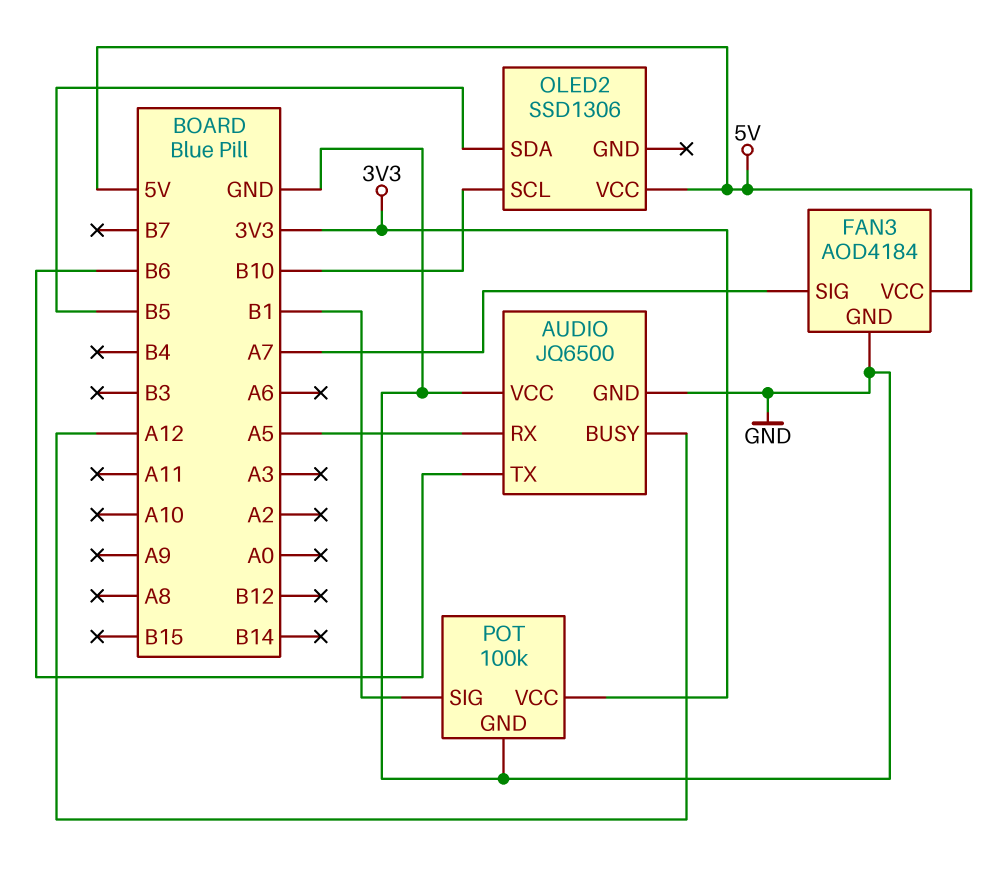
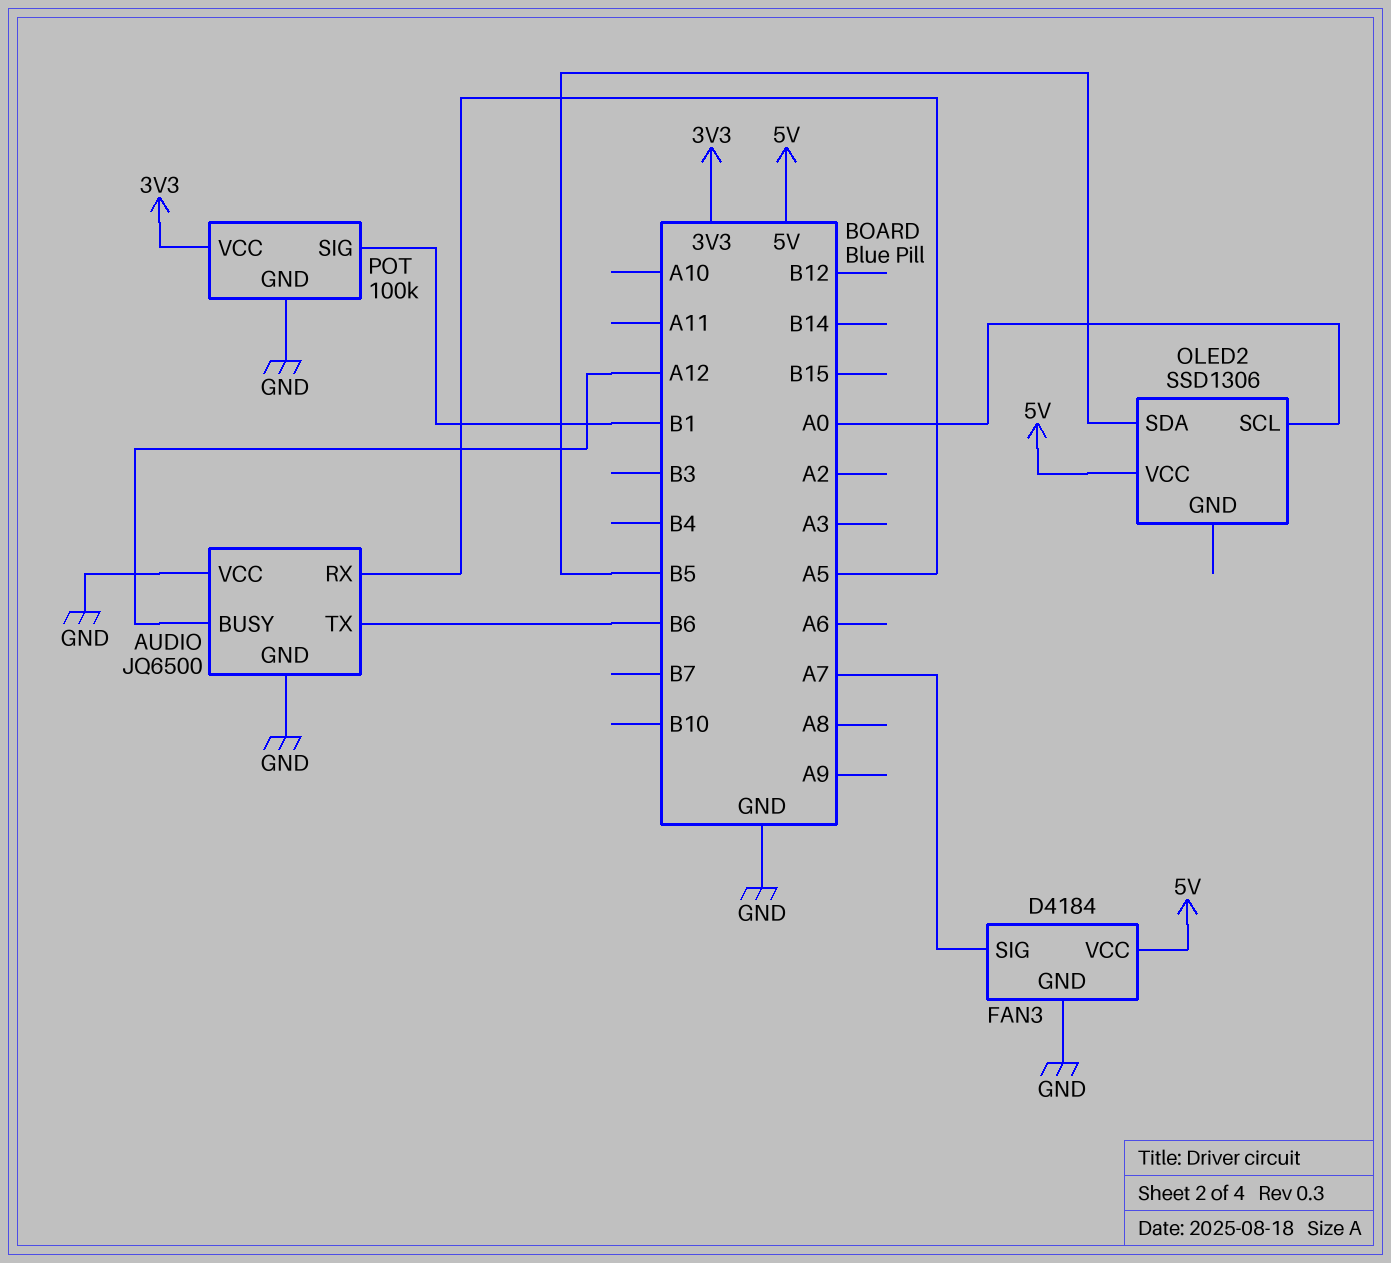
FAN3: AOD4184 -> D4184
OLED2 pin SCL: B10 -> A0

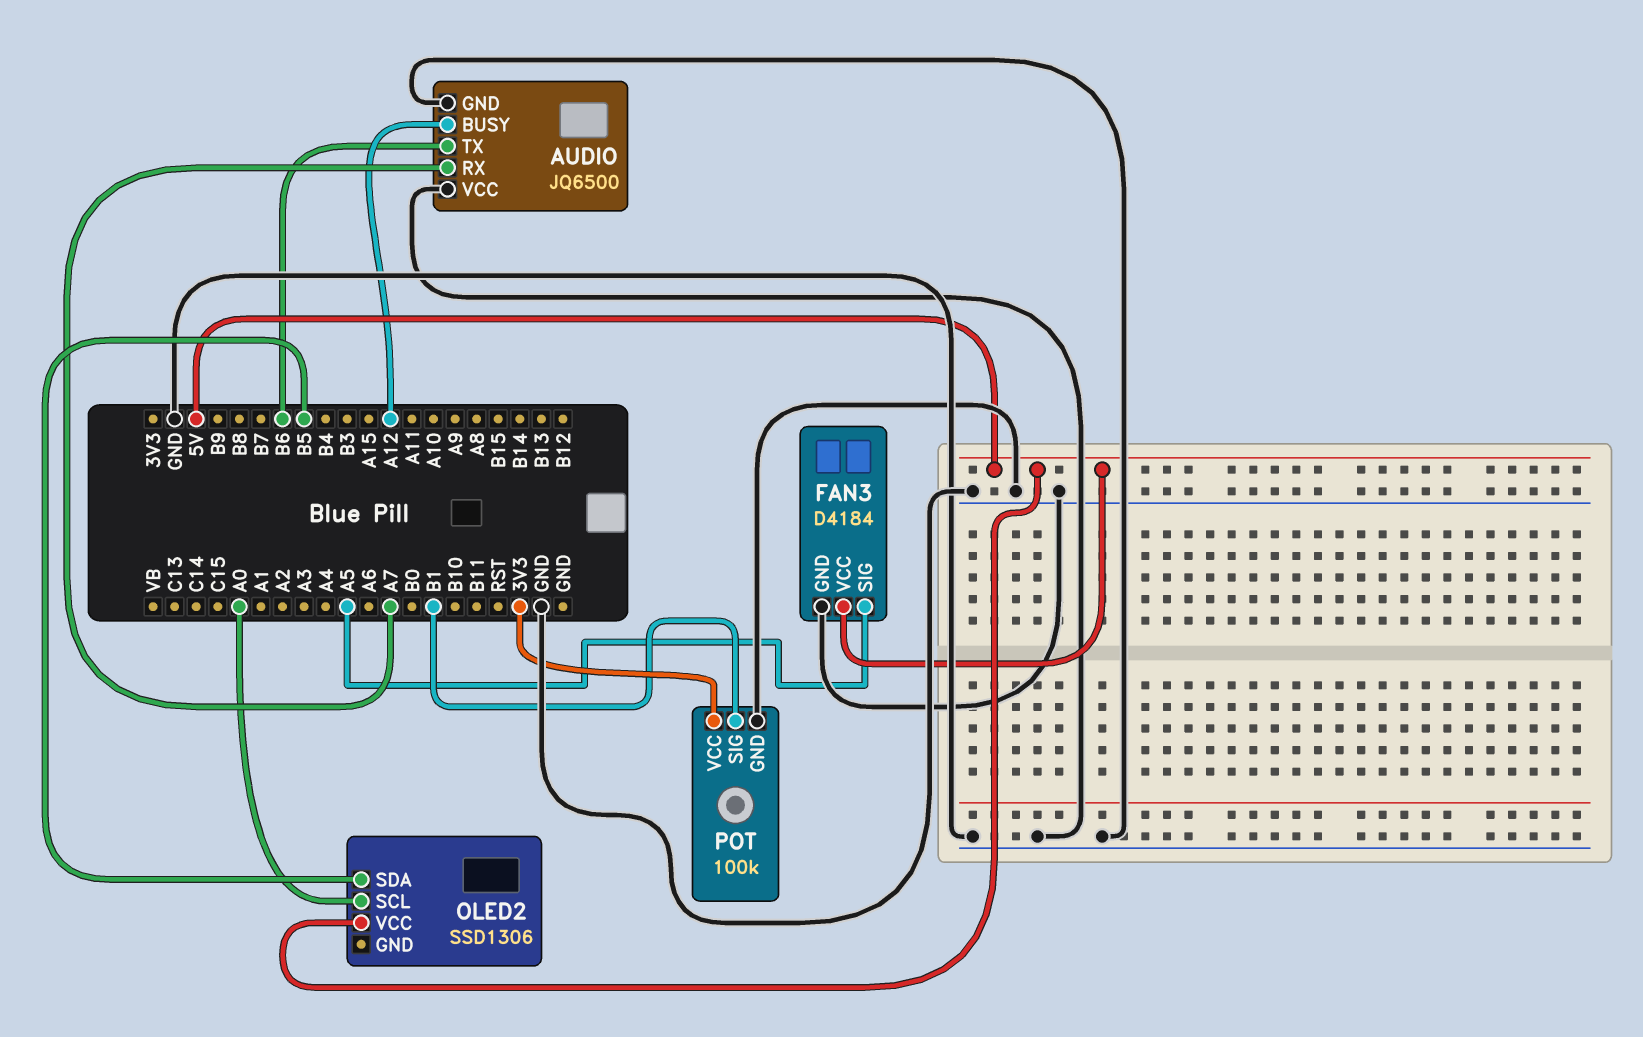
AUDIO pin RX: A5 -> A7
FAN3 pin SIG: A7 -> A5

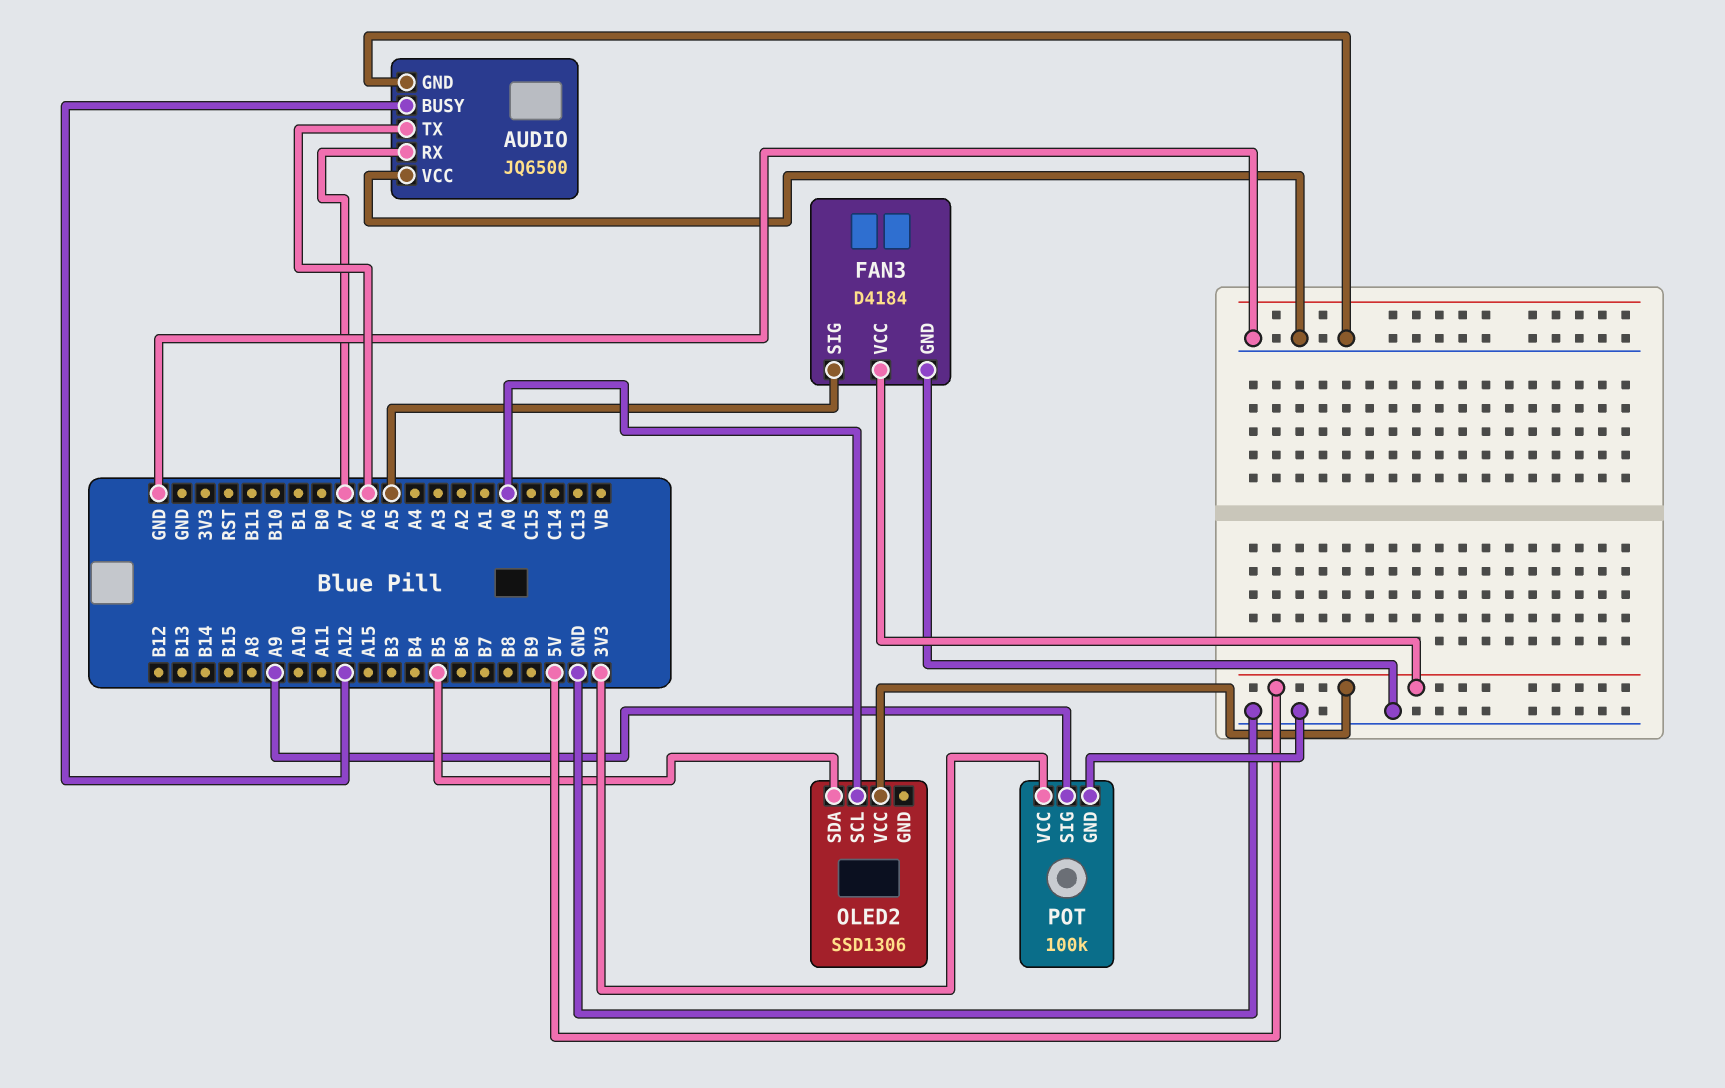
AUDIO pin TX: B6 -> A6
POT pin SIG: B1 -> A9

